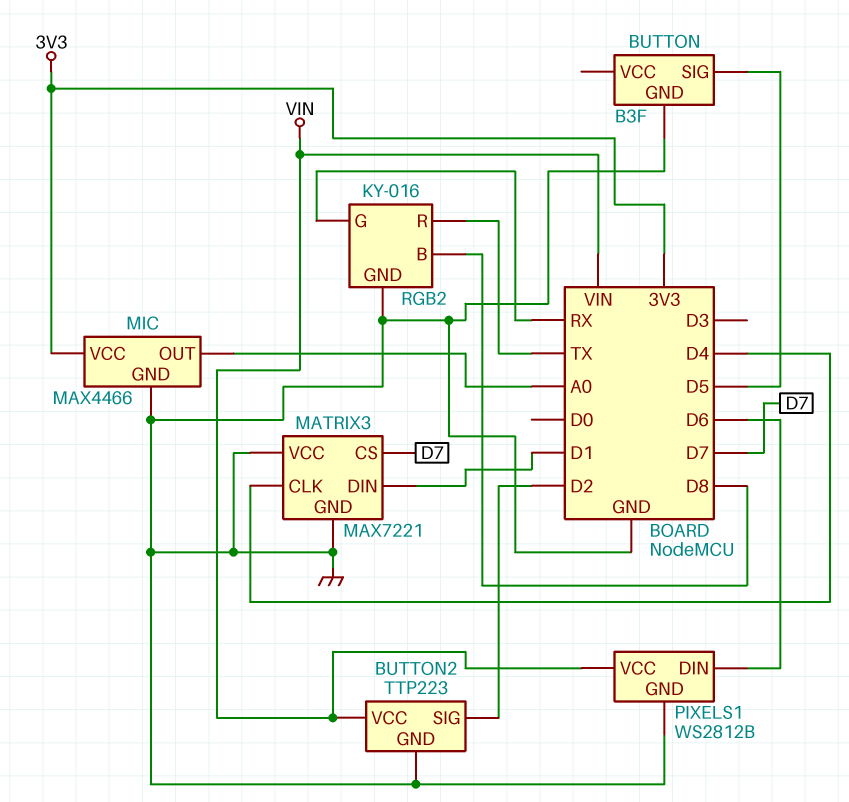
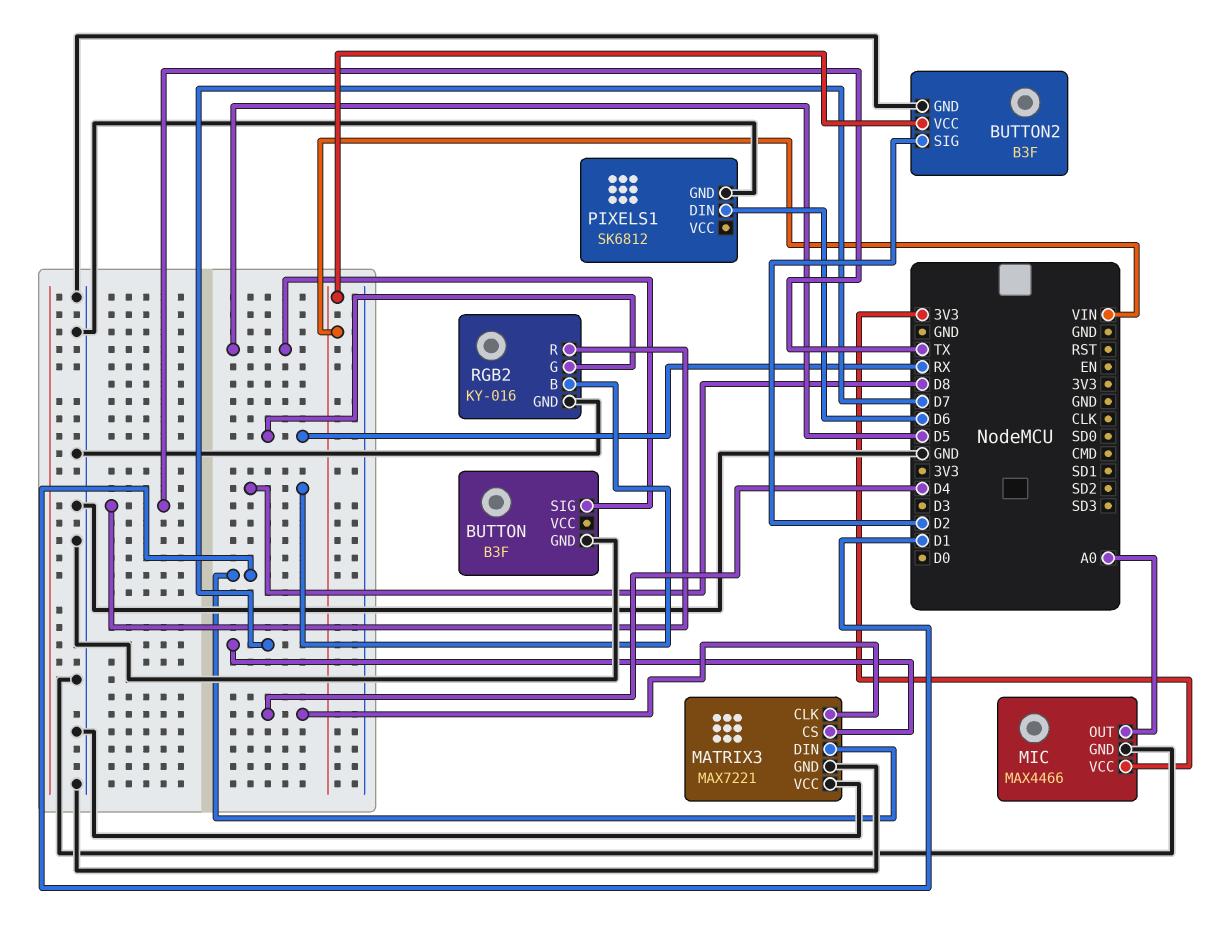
BUTTON2: TTP223 -> B3F
PIXELS1: WS2812B -> SK6812
PIXELS1 pin VCC: VIN -> none

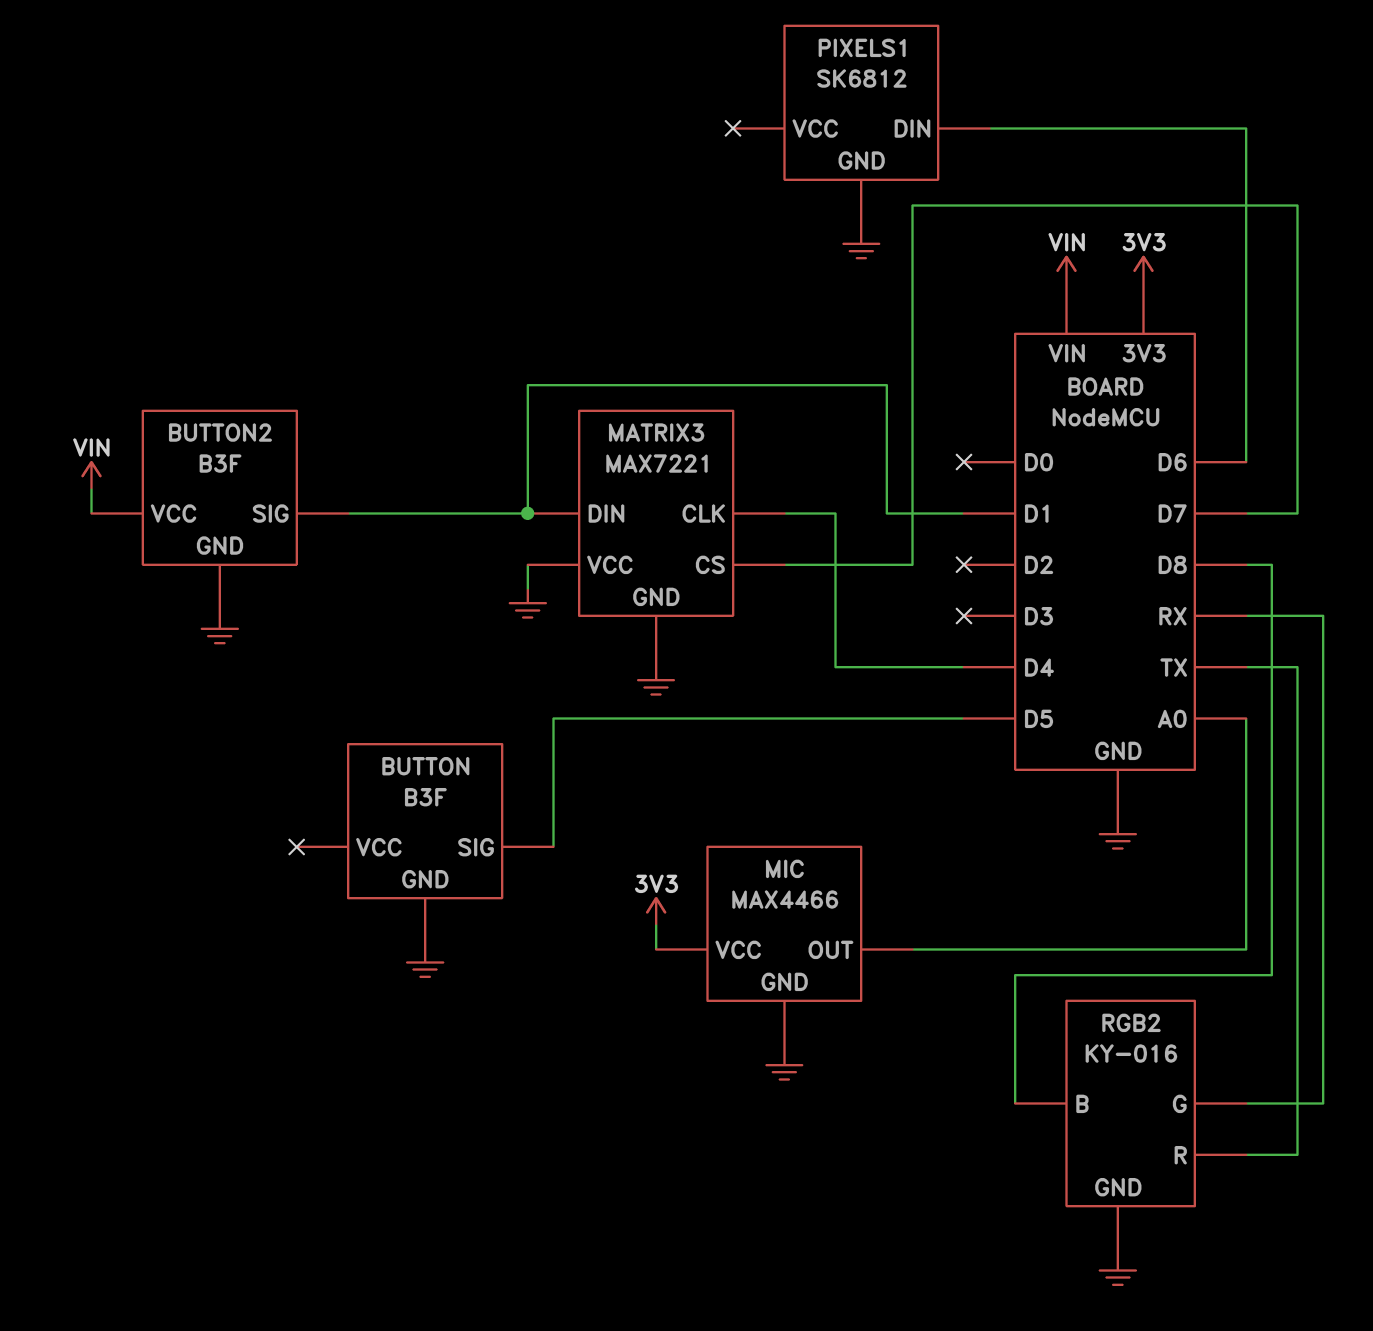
BUTTON2 pin SIG: D2 -> D1

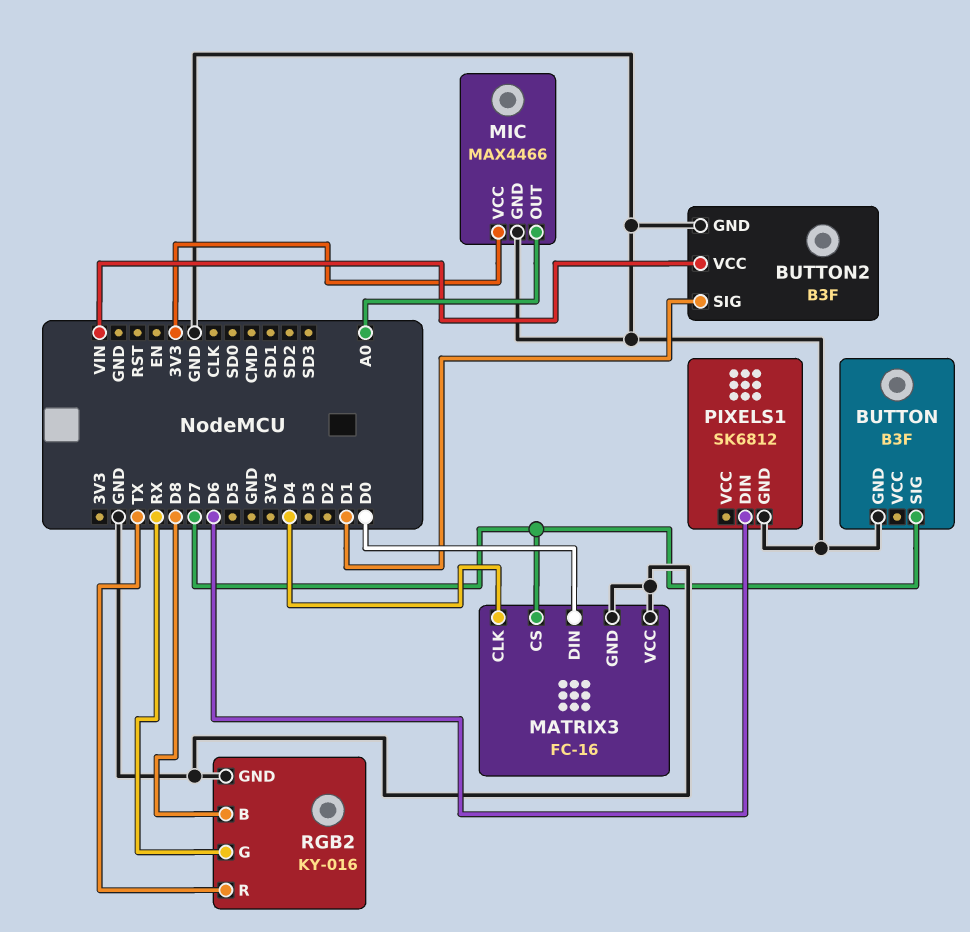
BUTTON pin SIG: D5 -> D7
MATRIX3: MAX7221 -> FC-16
MATRIX3 pin DIN: D1 -> D0

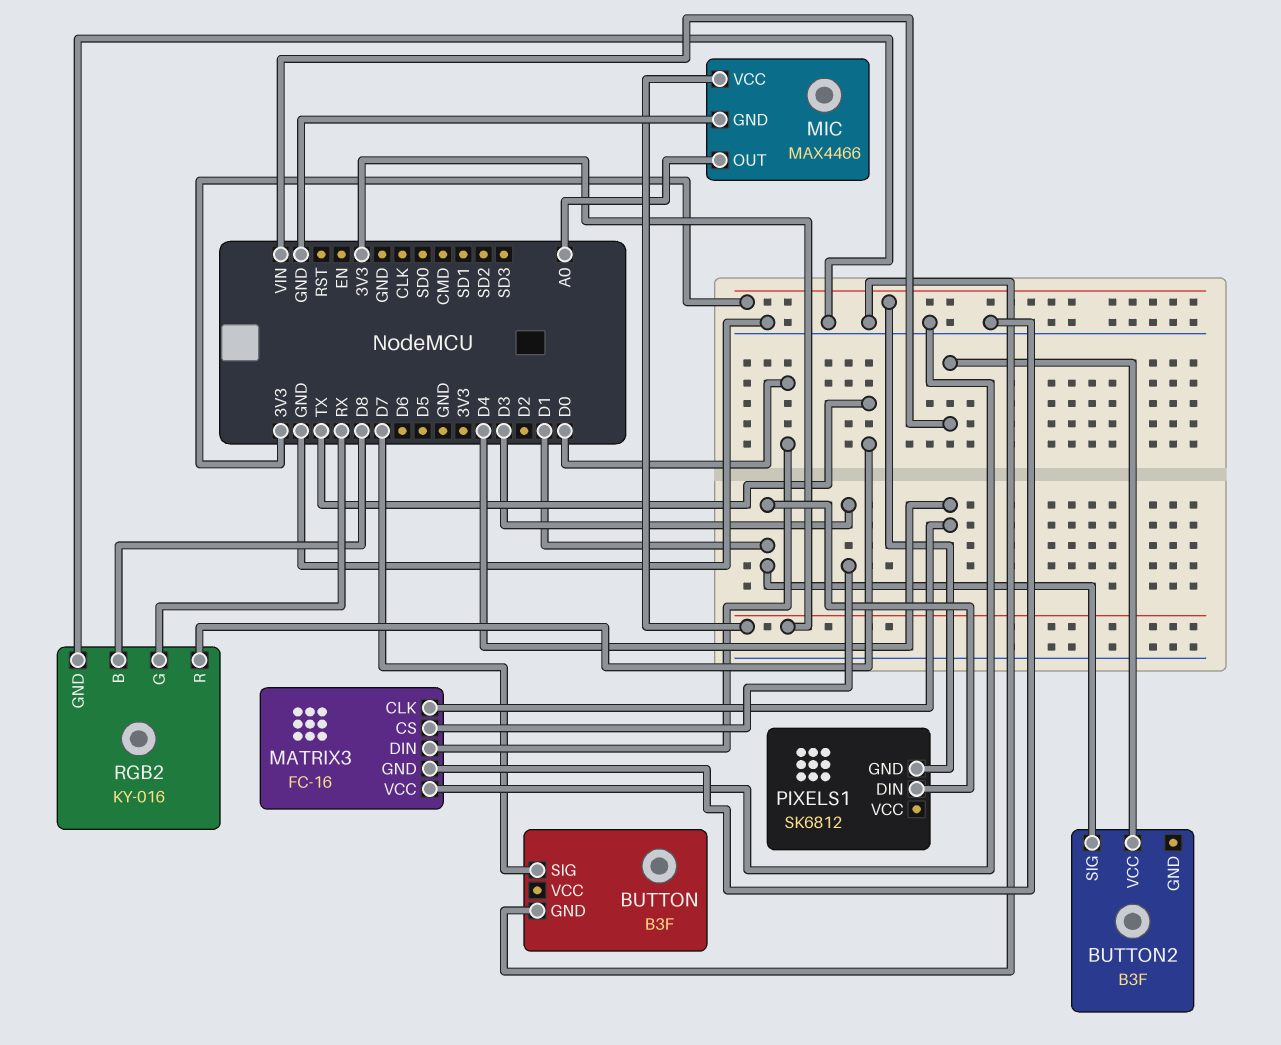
BUTTON2 pin GND: GND -> none
MATRIX3 pin CS: D7 -> D3
PIXELS1 pin DIN: D6 -> D1
PIXELS1 pin GND: GND -> 3V3

